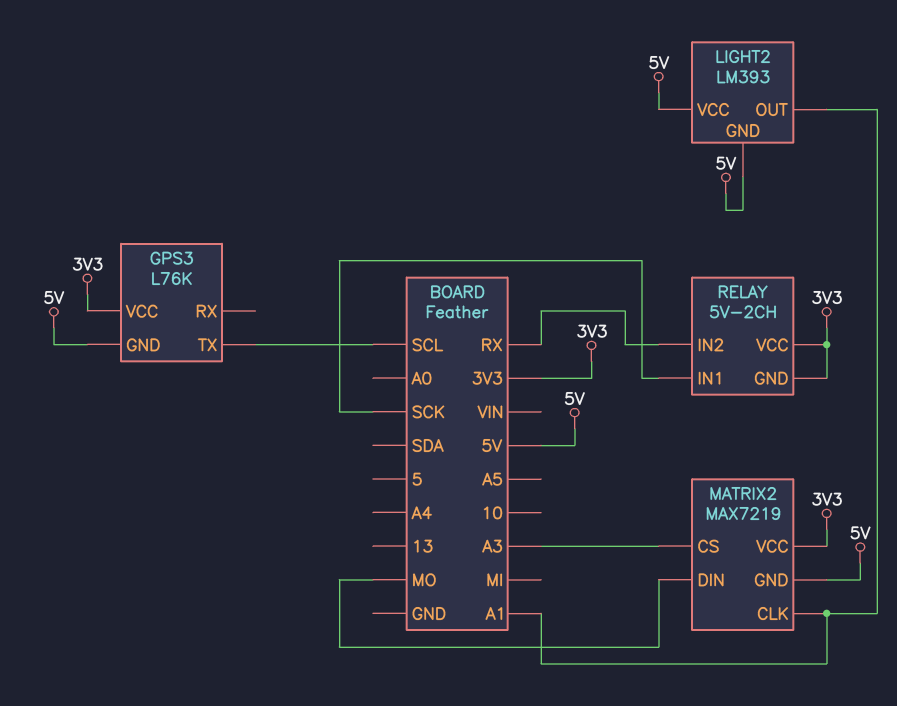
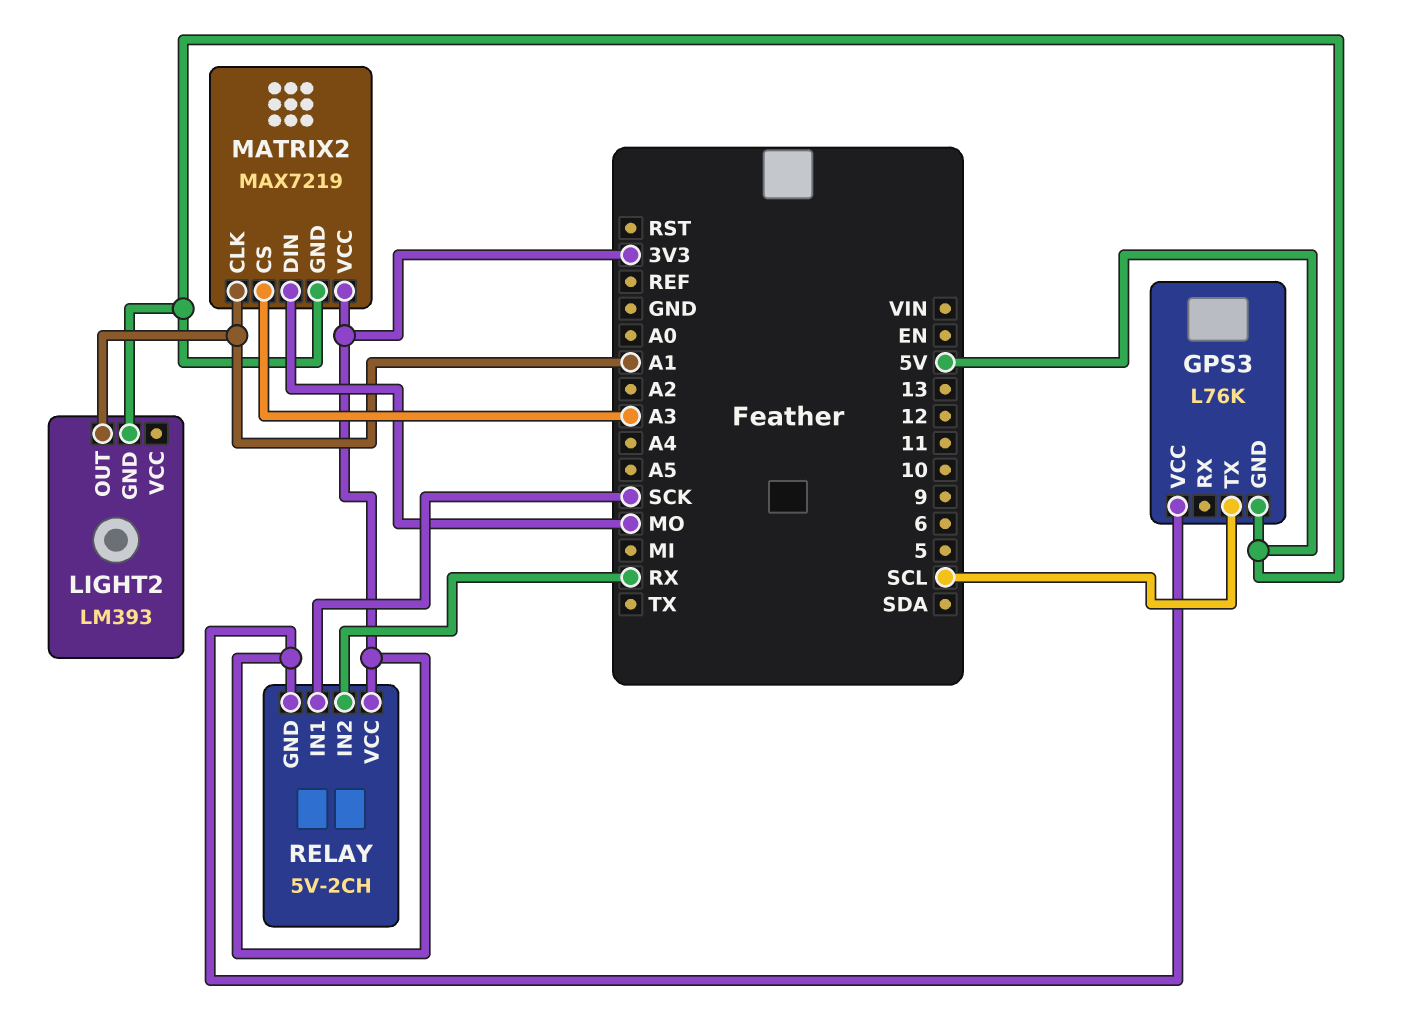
LIGHT2 pin VCC: 5V -> none

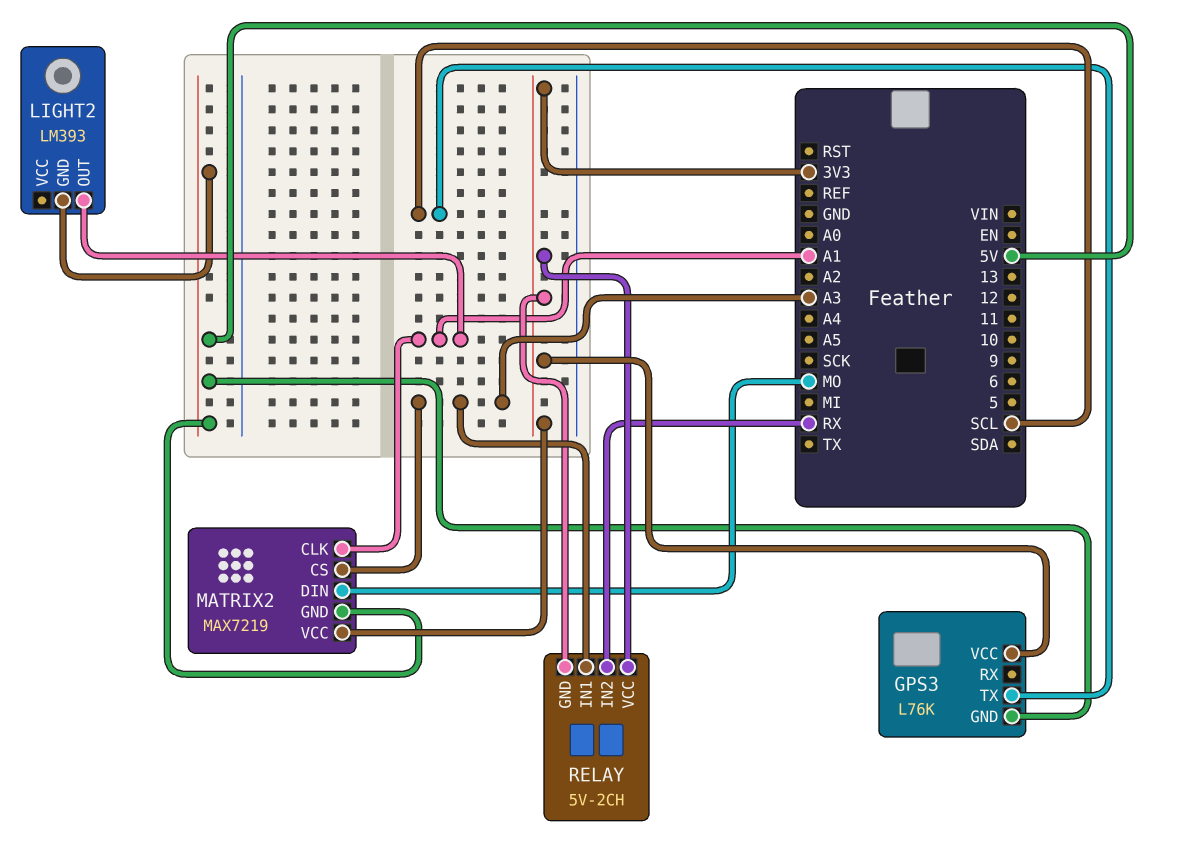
RELAY pin IN1: SCK -> A3

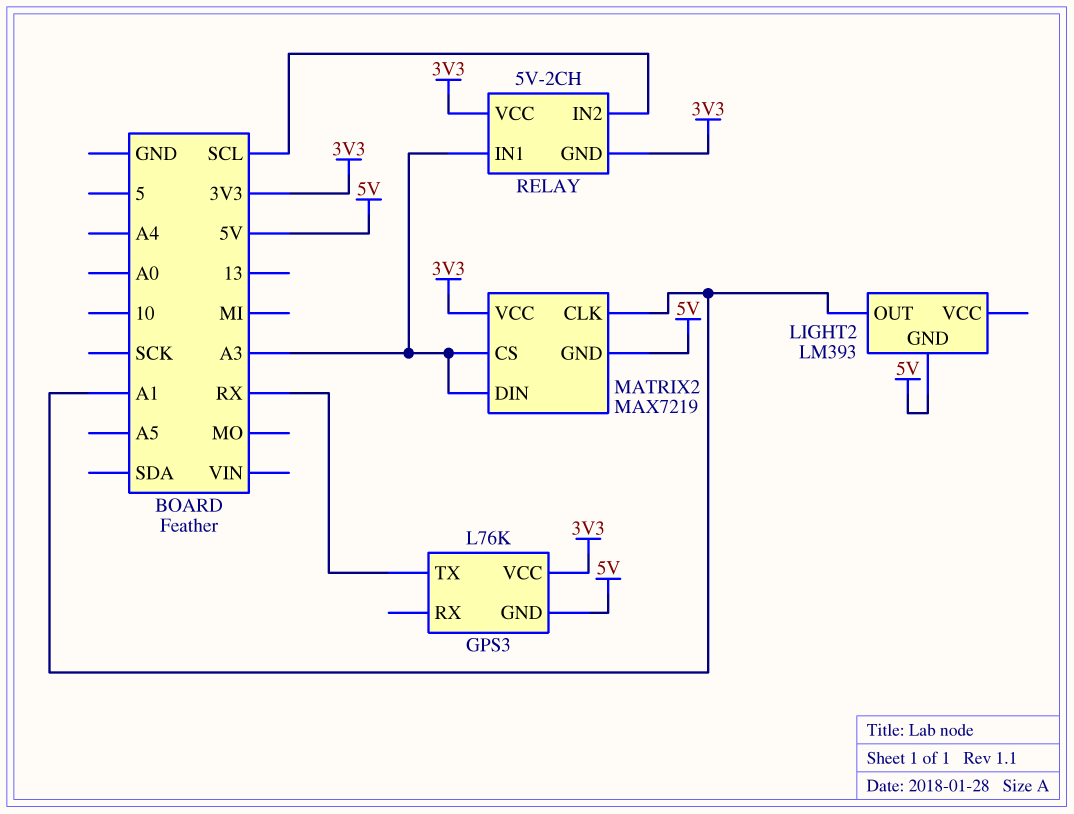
GPS3 pin TX: SCL -> RX
MATRIX2 pin DIN: MO -> A3
RELAY pin IN2: RX -> SCL

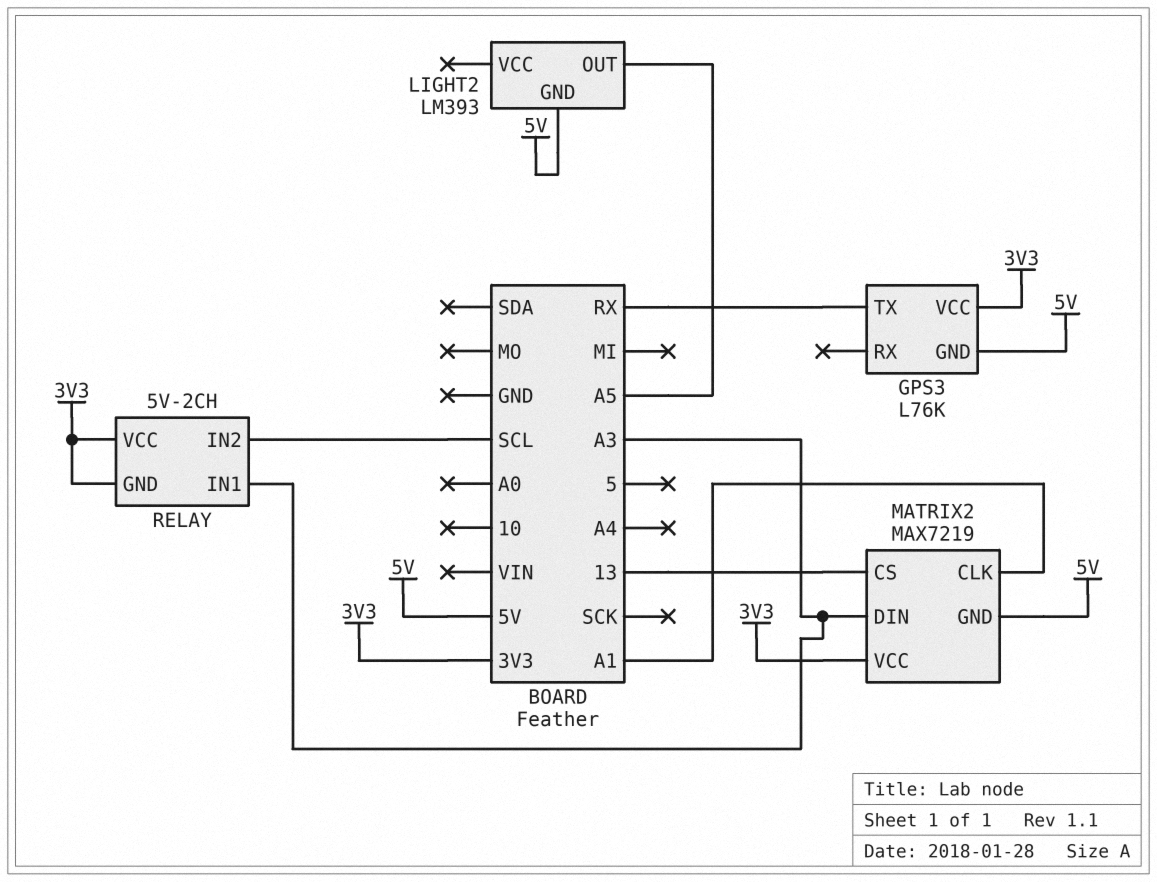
LIGHT2 pin OUT: A1 -> A5
MATRIX2 pin CS: A3 -> 13

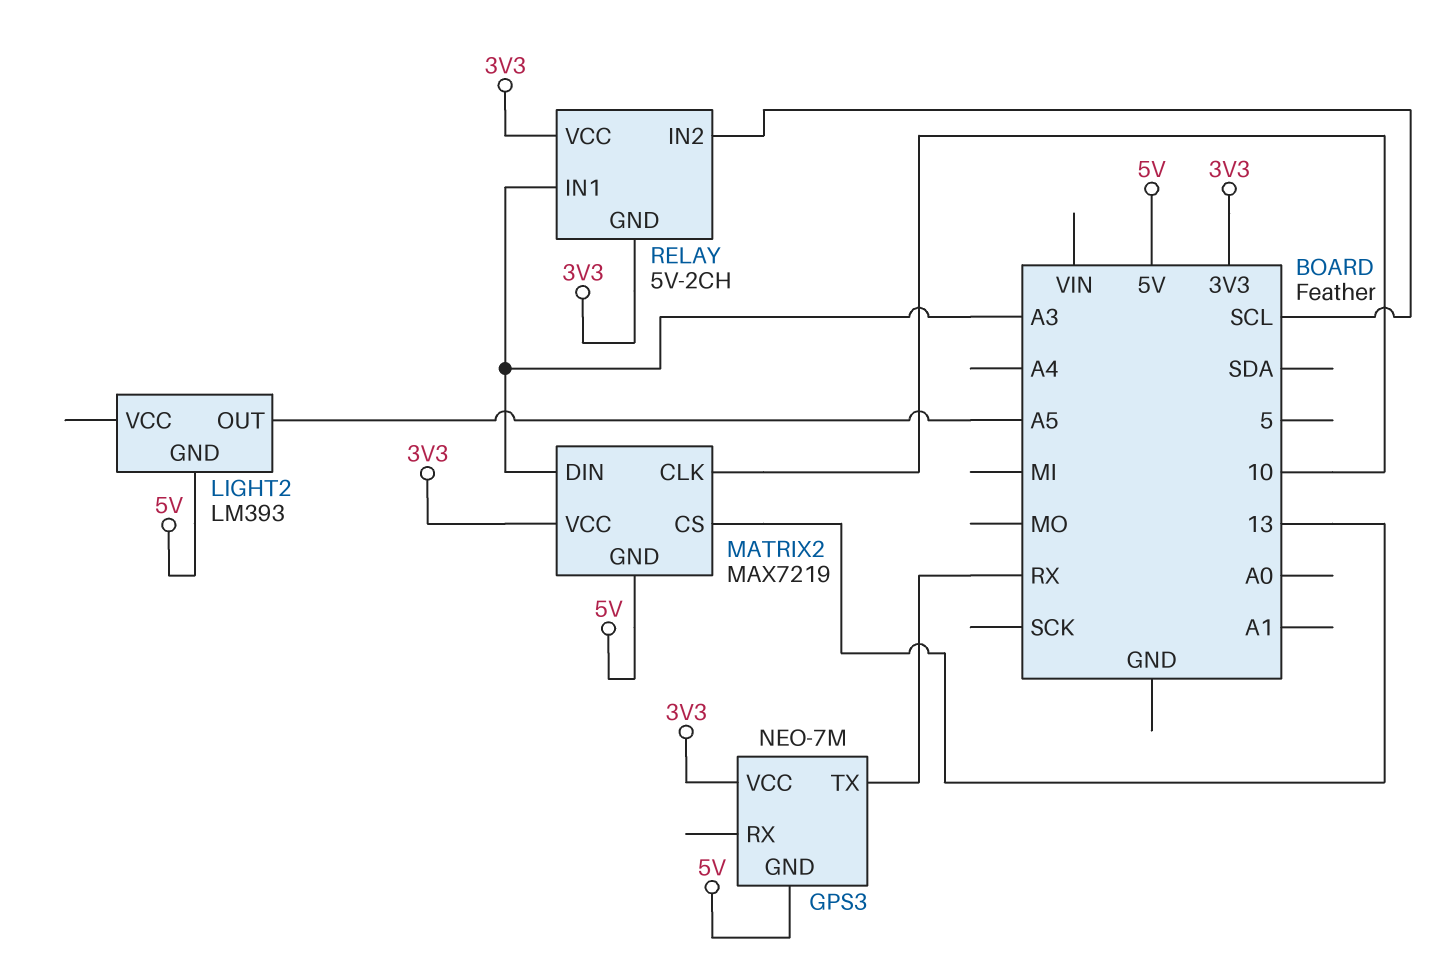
GPS3: L76K -> NEO-7M
MATRIX2 pin CLK: A1 -> 10

